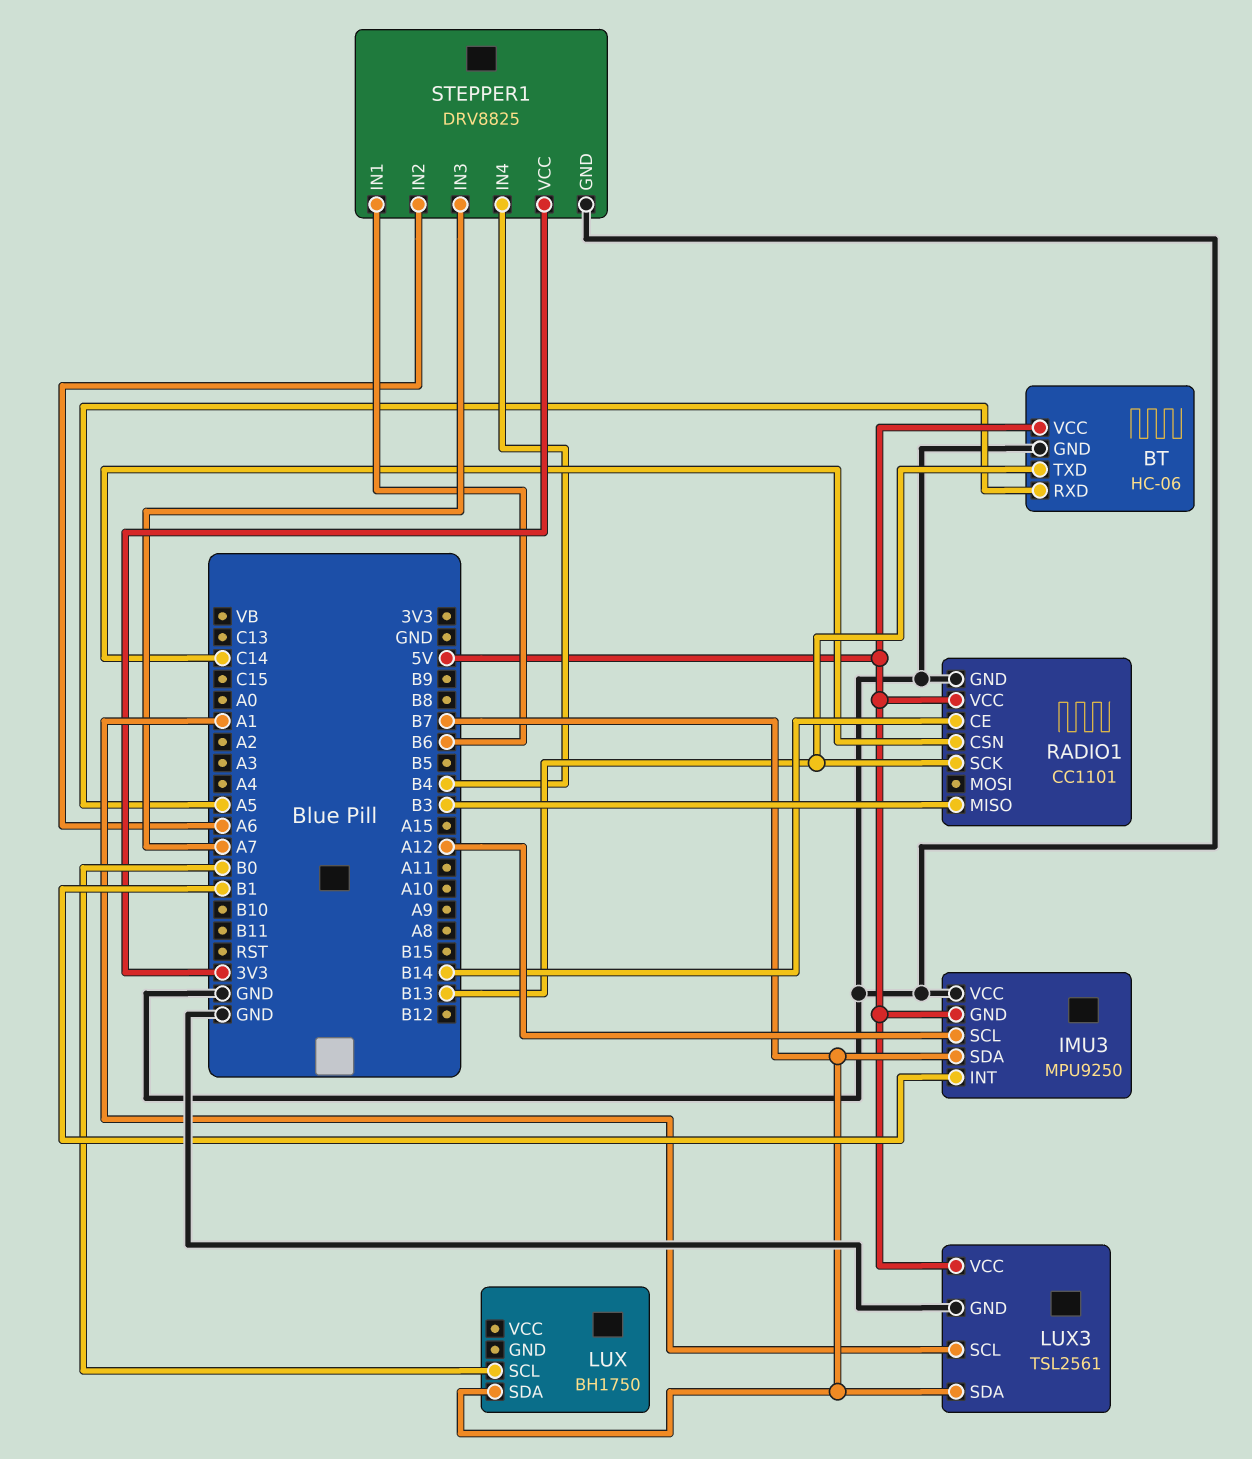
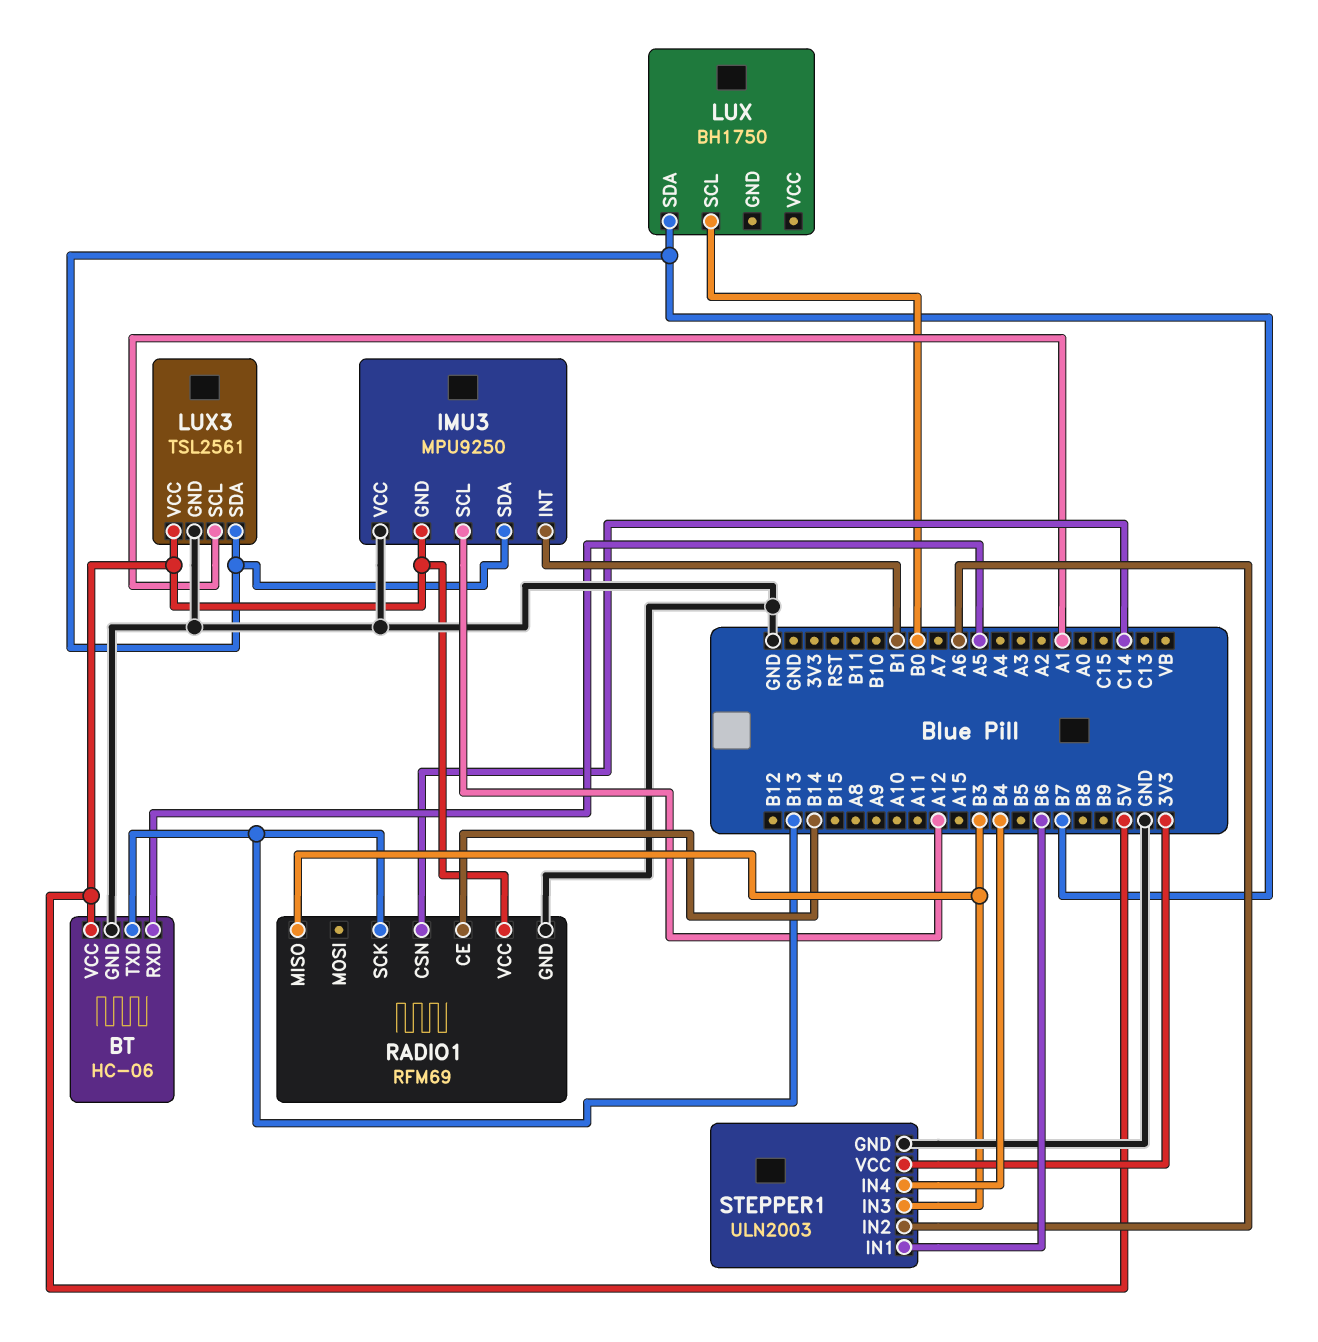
RADIO1: CC1101 -> RFM69
STEPPER1: DRV8825 -> ULN2003
STEPPER1 pin IN3: A7 -> B3

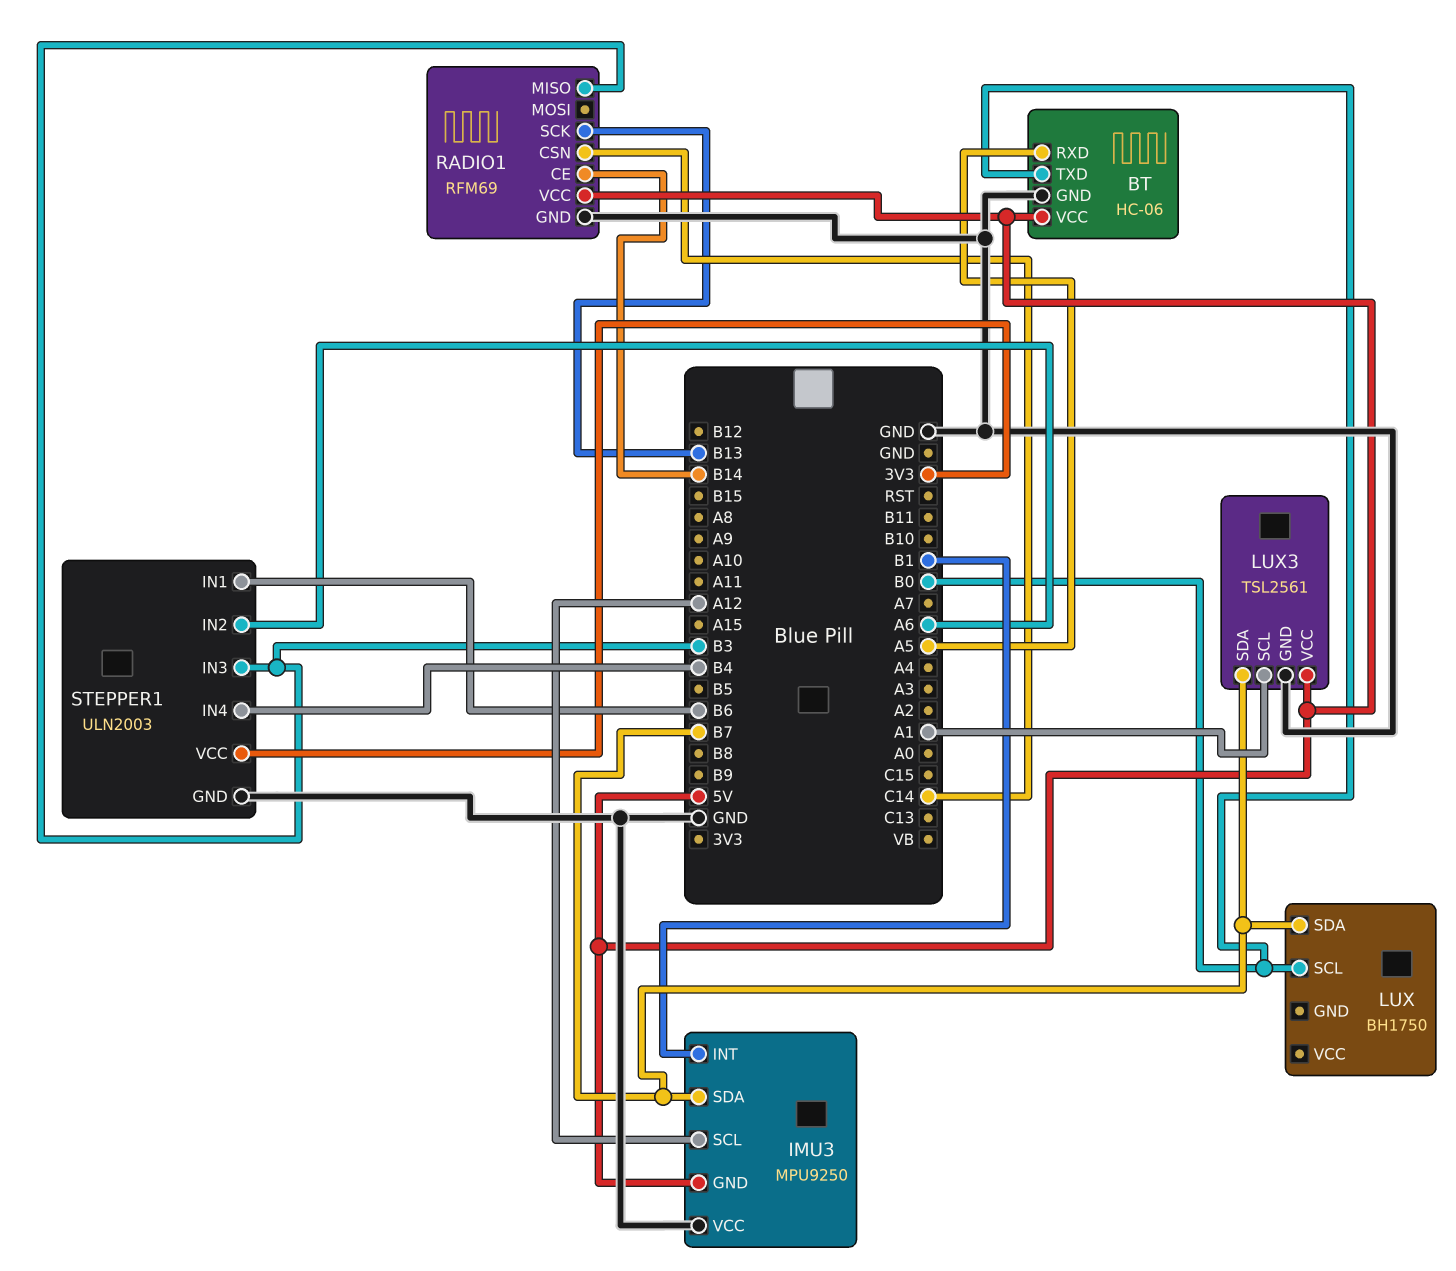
BT pin TXD: B13 -> B0

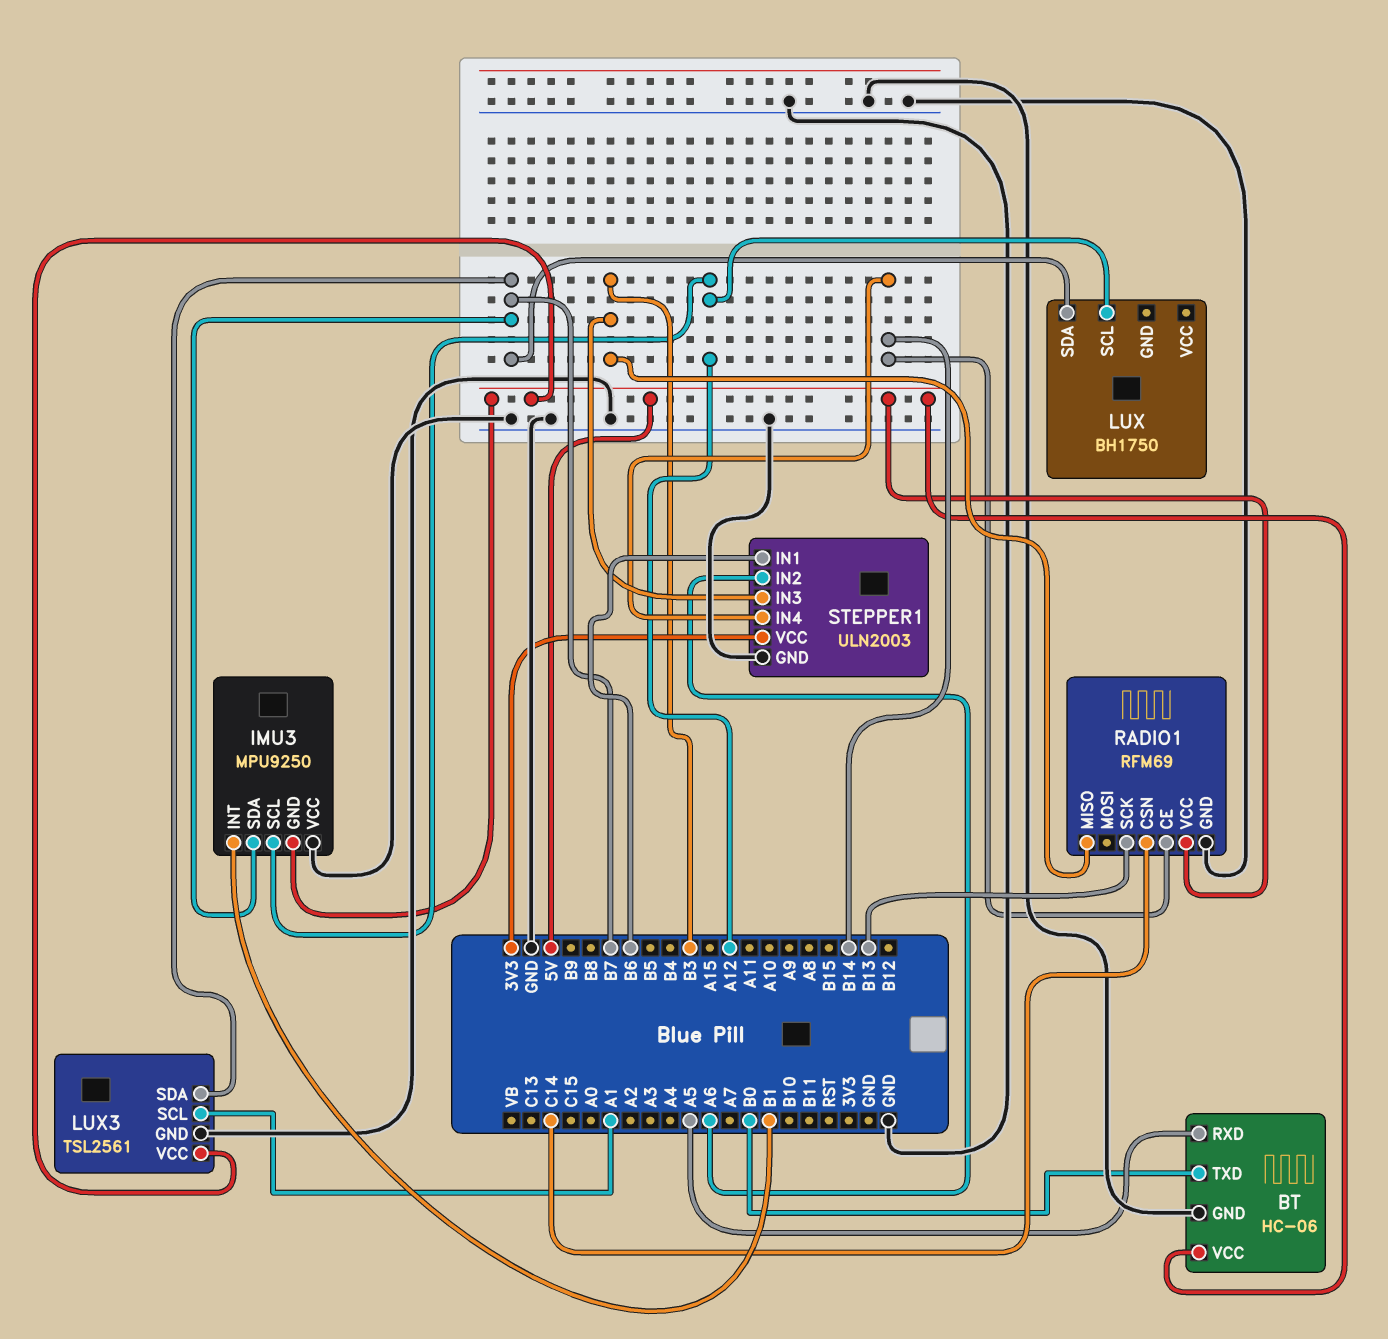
LUX pin SCL: B0 -> A12
STEPPER1 pin IN4: B4 -> B14

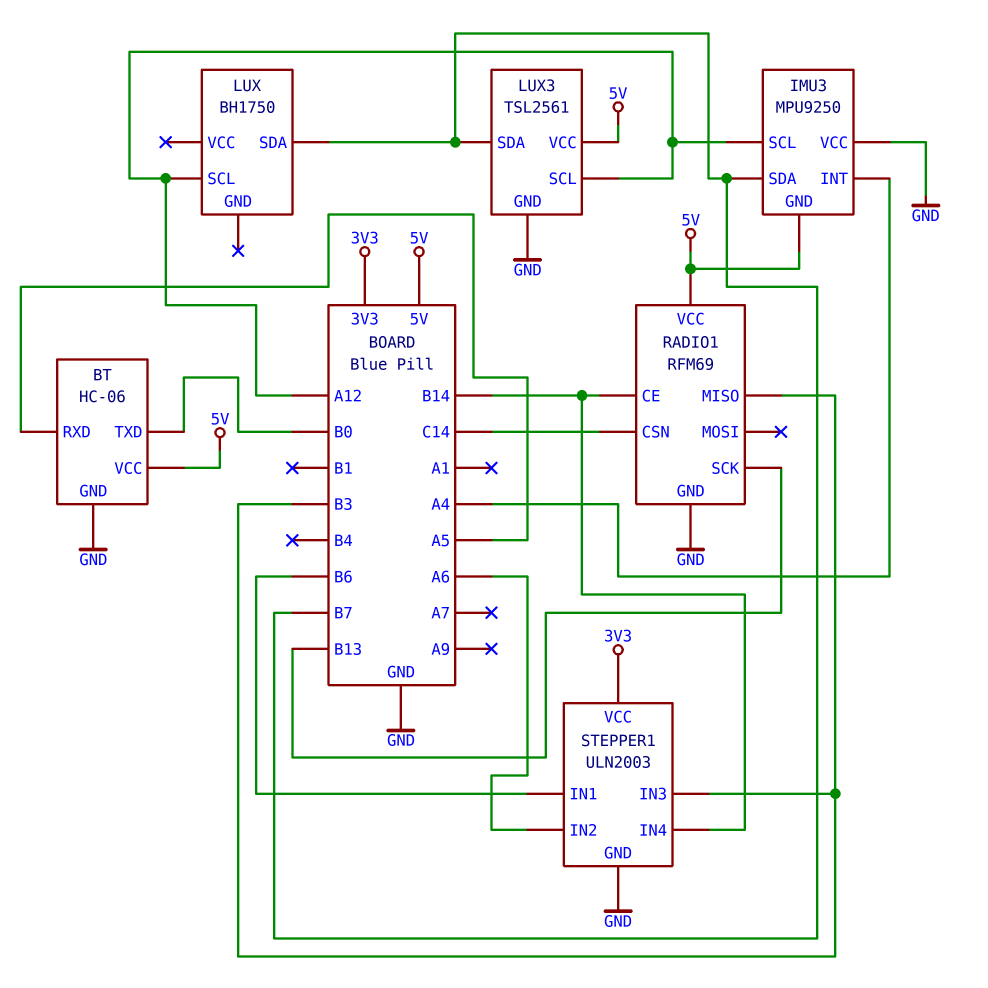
IMU3 pin INT: B1 -> A4
LUX3 pin SCL: A1 -> A12

